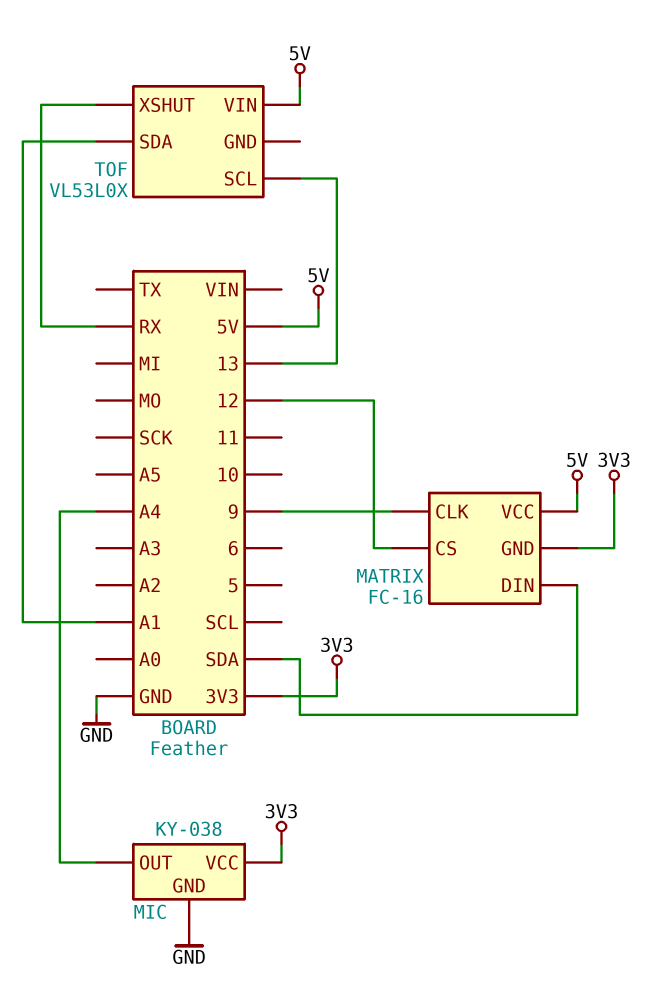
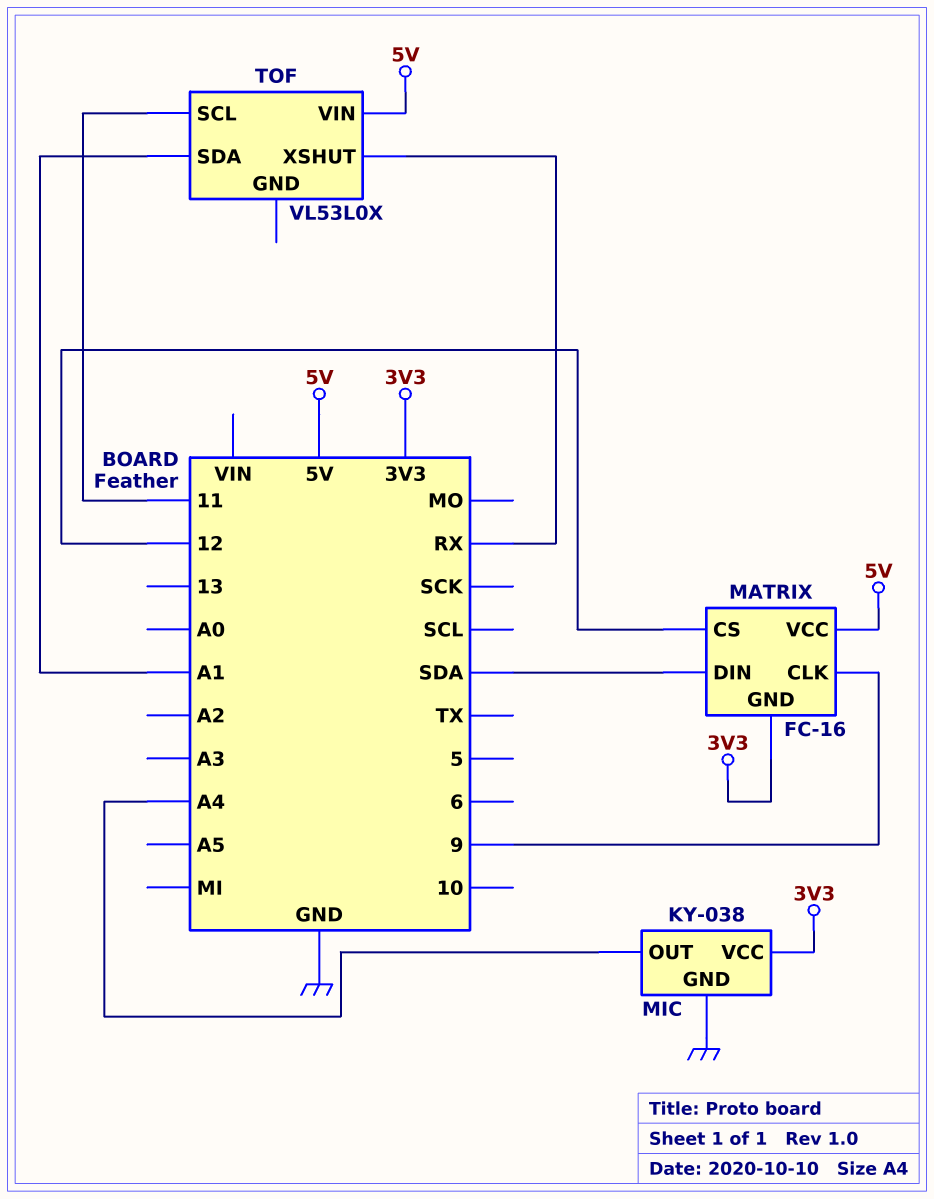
TOF pin SCL: 13 -> 11

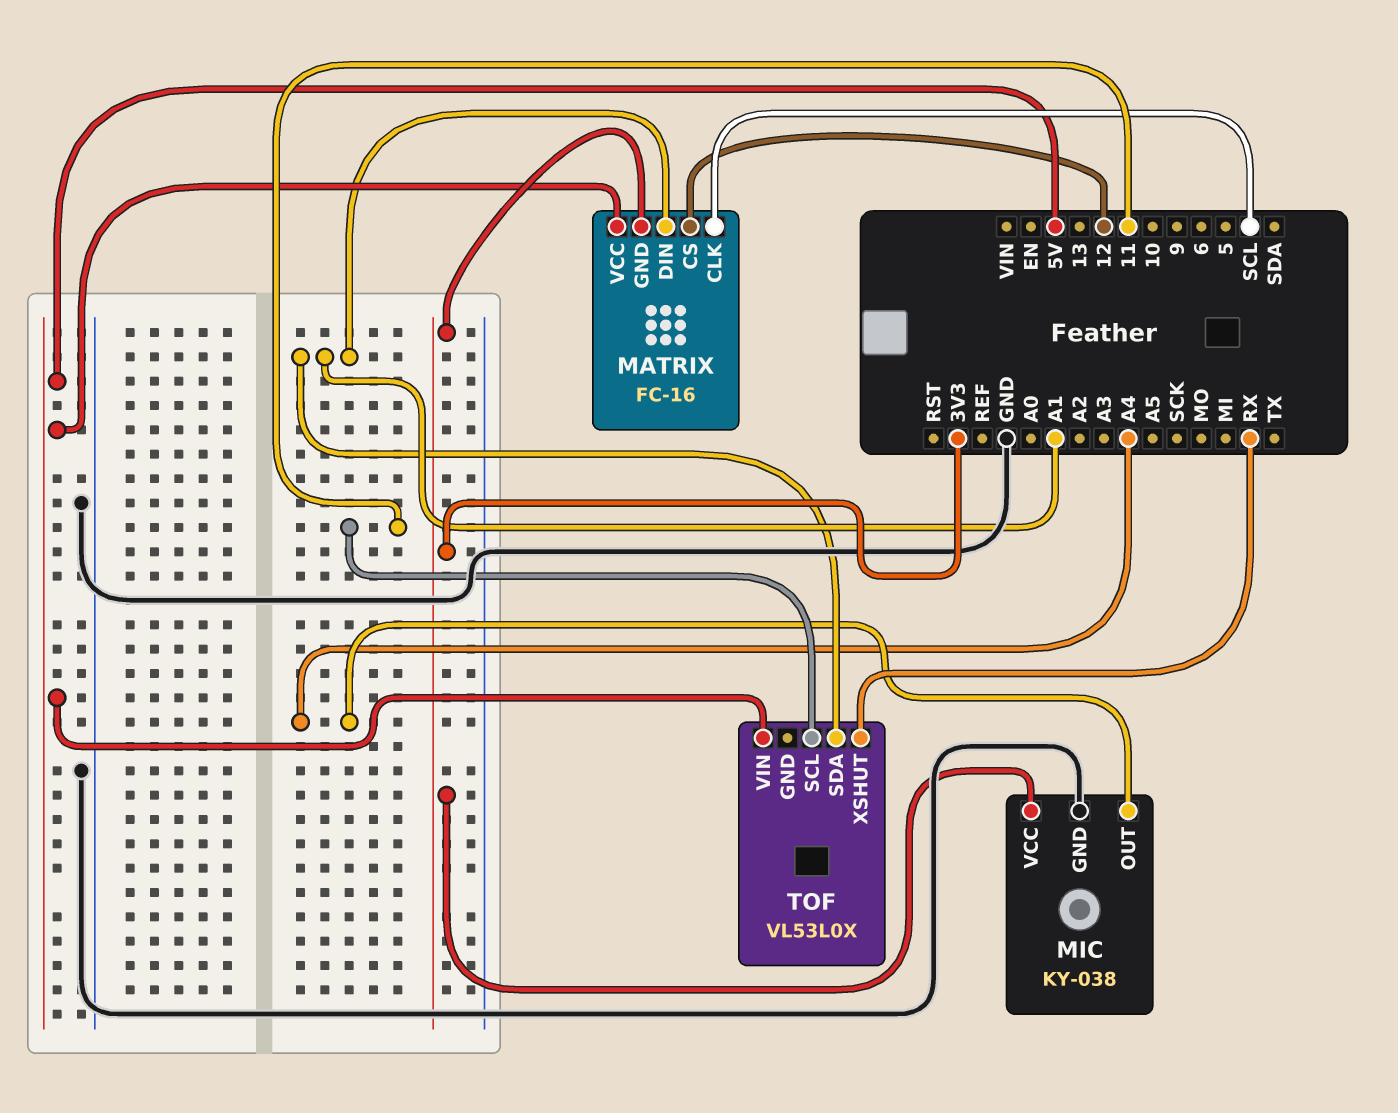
MATRIX pin CLK: 9 -> SCL
MATRIX pin DIN: SDA -> A1

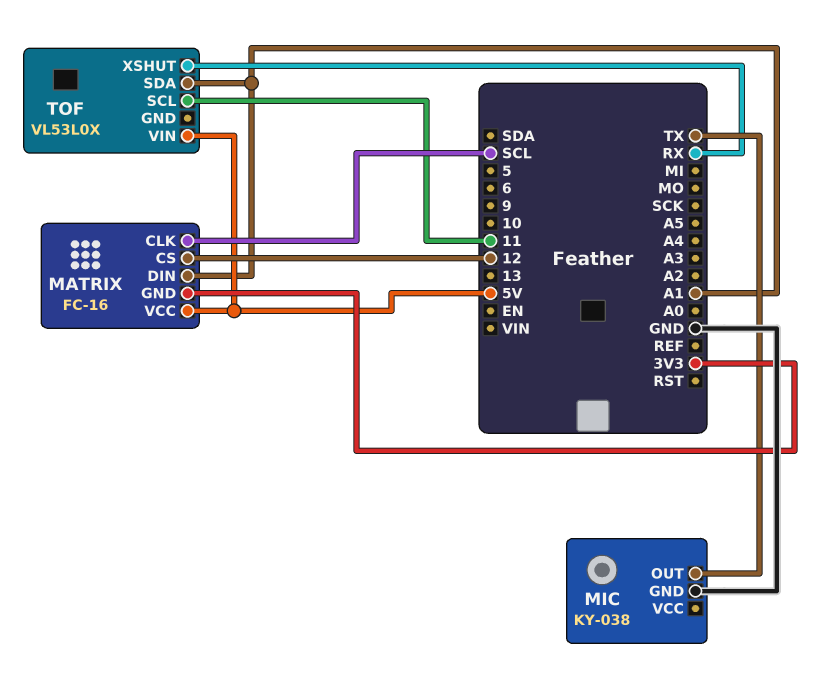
MIC pin OUT: A4 -> TX
MIC pin VCC: 3V3 -> none

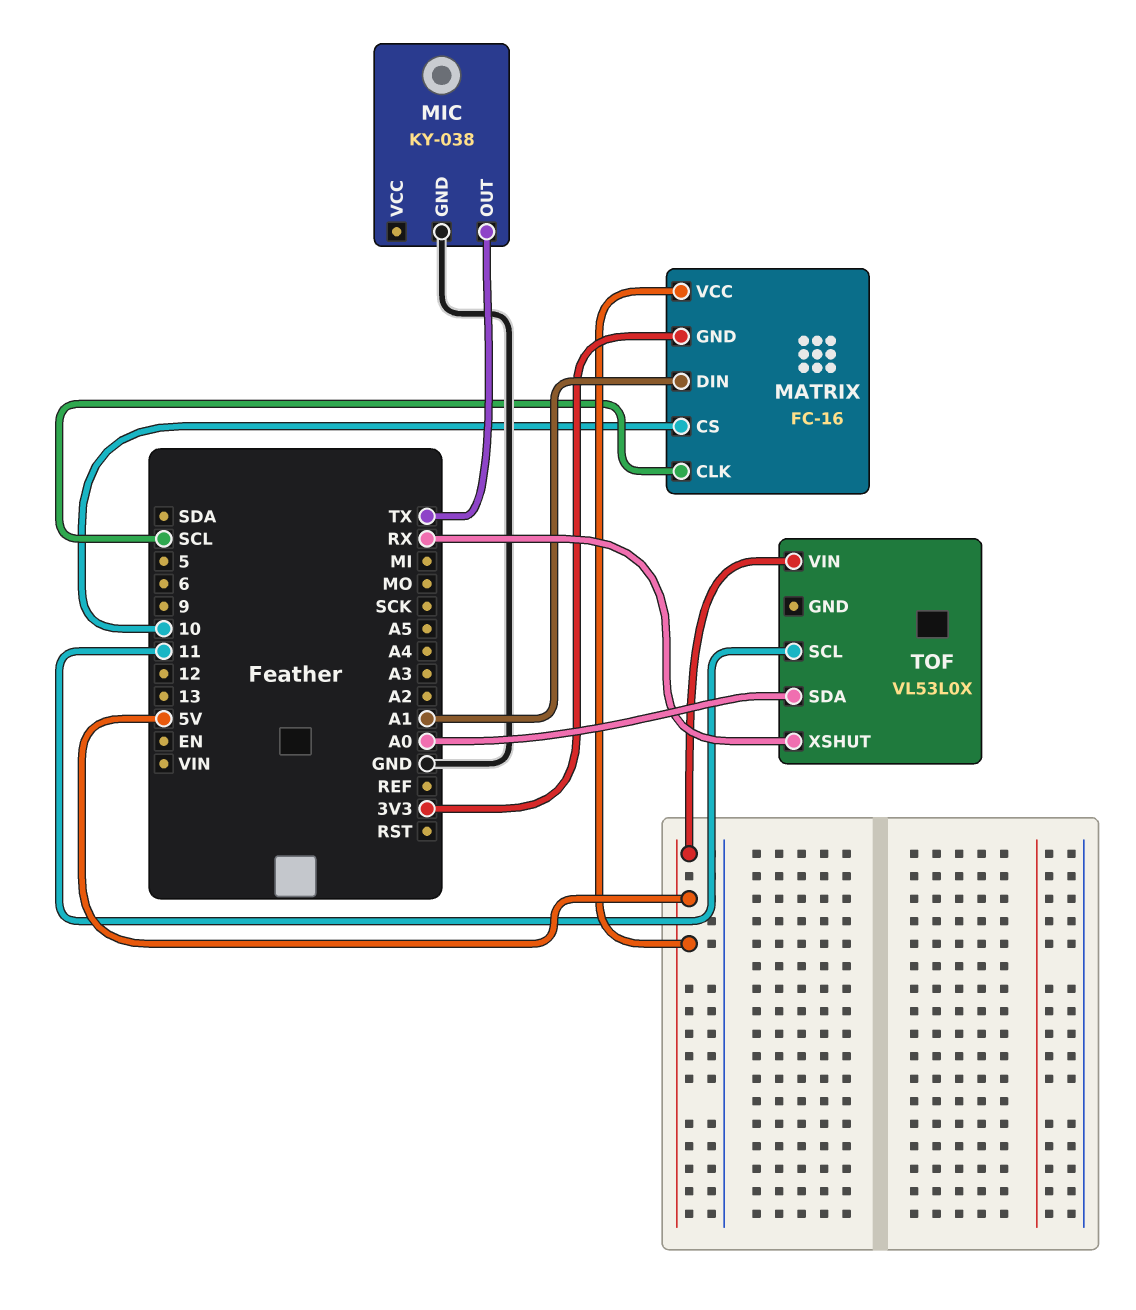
MATRIX pin CS: 12 -> 10
TOF pin SDA: A1 -> A0

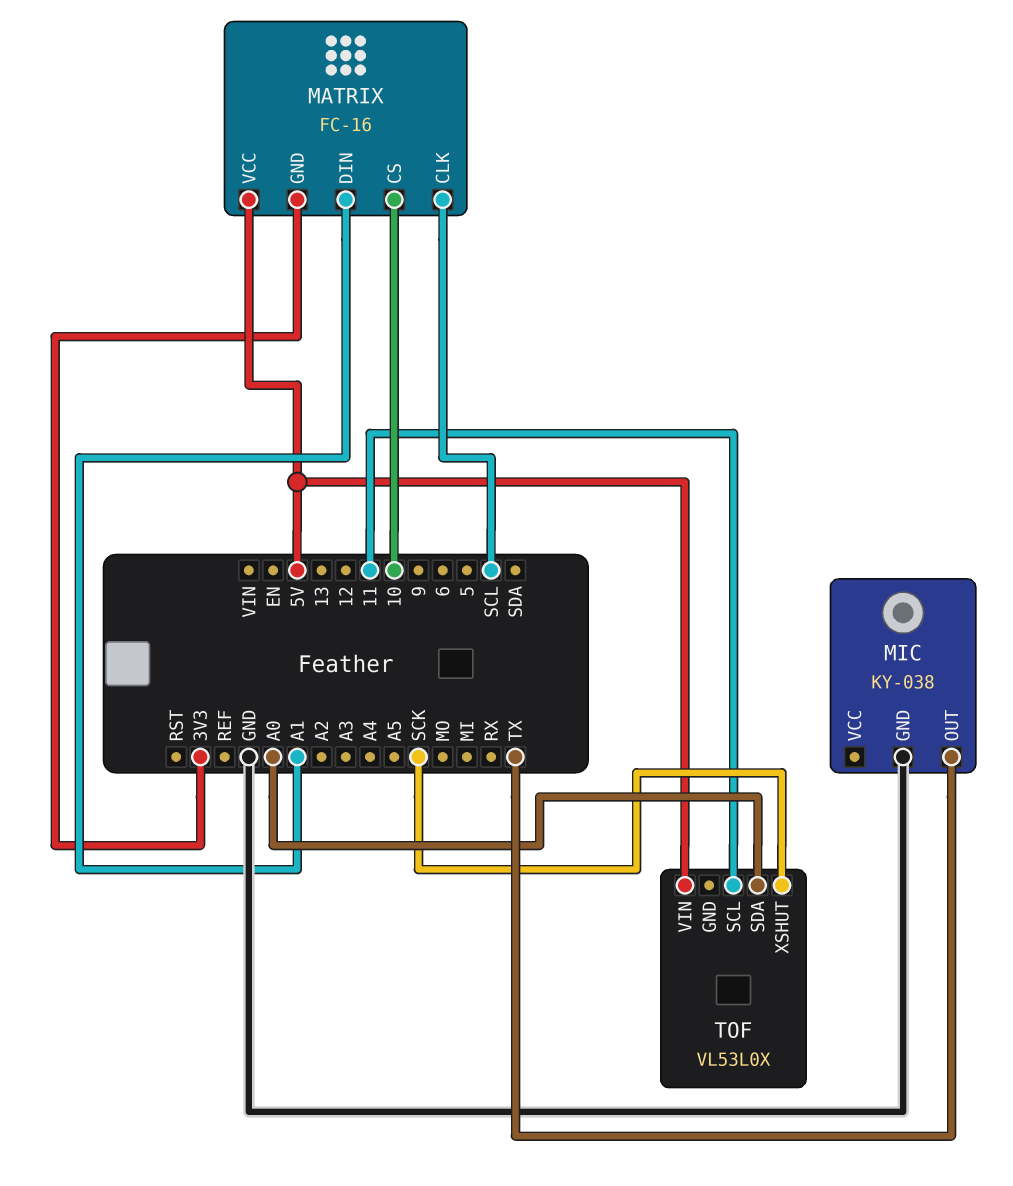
TOF pin XSHUT: RX -> SCK

